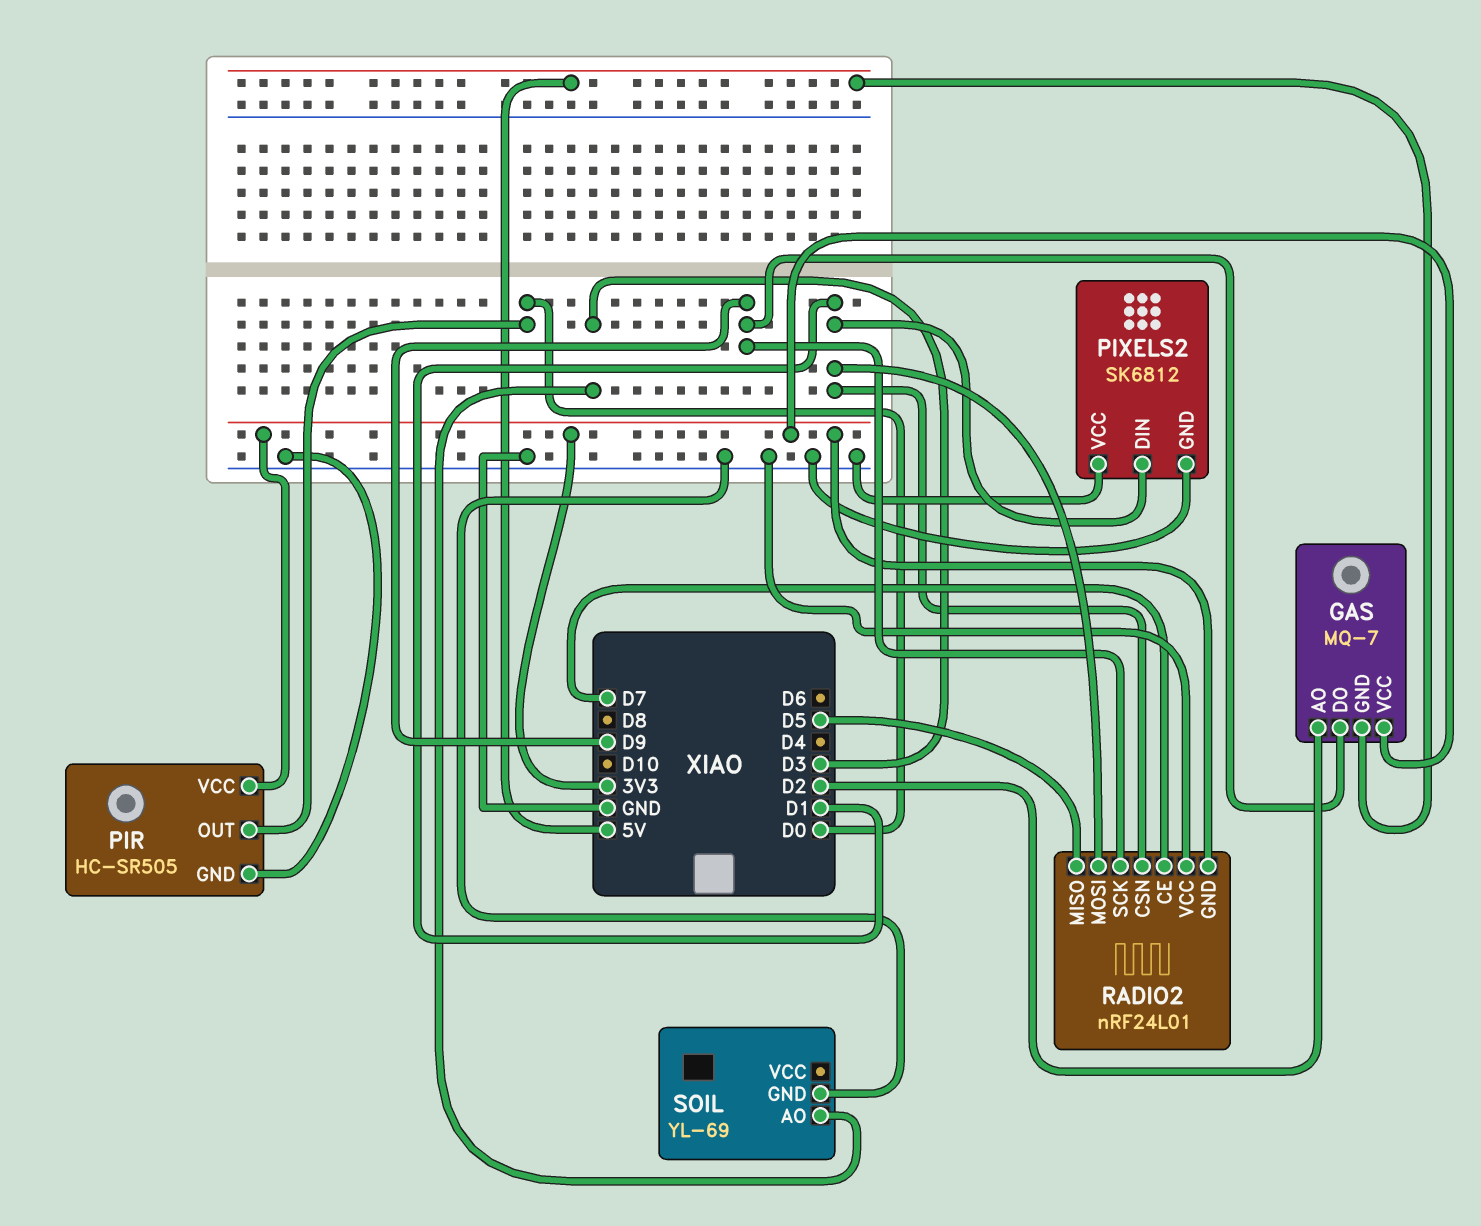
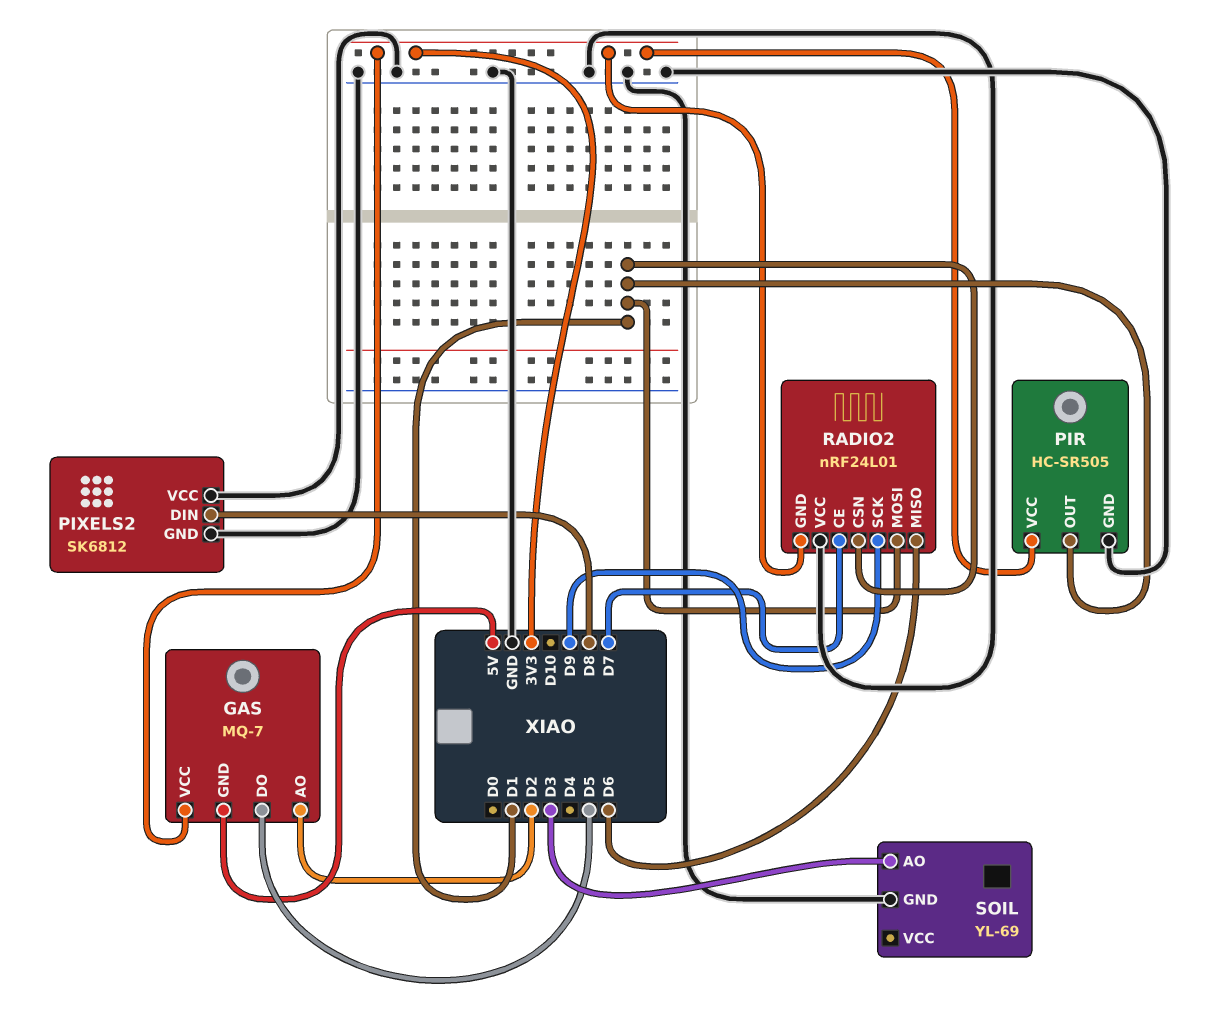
GAS pin DO: D9 -> D5
PIR pin OUT: D0 -> D1
PIXELS2 pin DIN: D1 -> D8
RADIO2 pin MISO: D5 -> D6

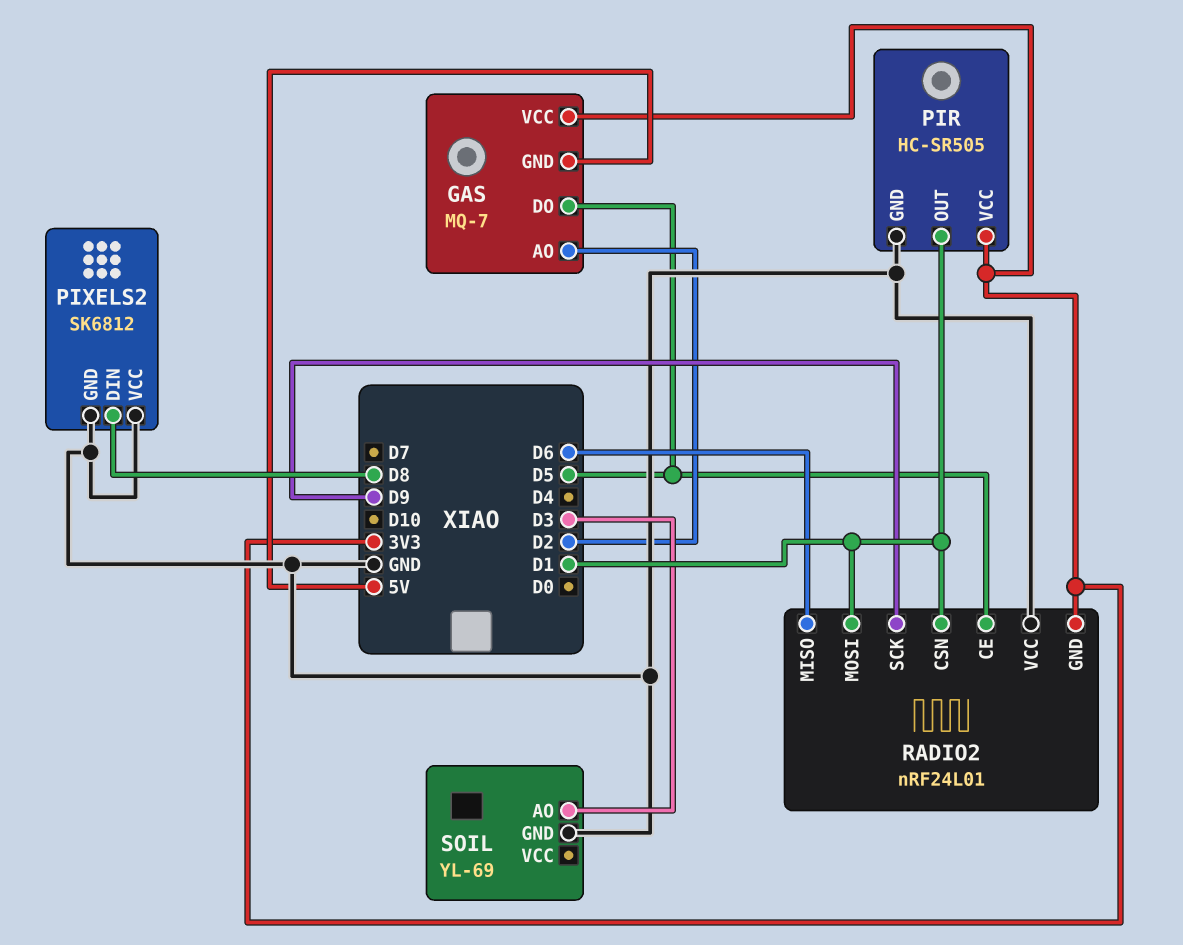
RADIO2 pin CE: D7 -> D5

